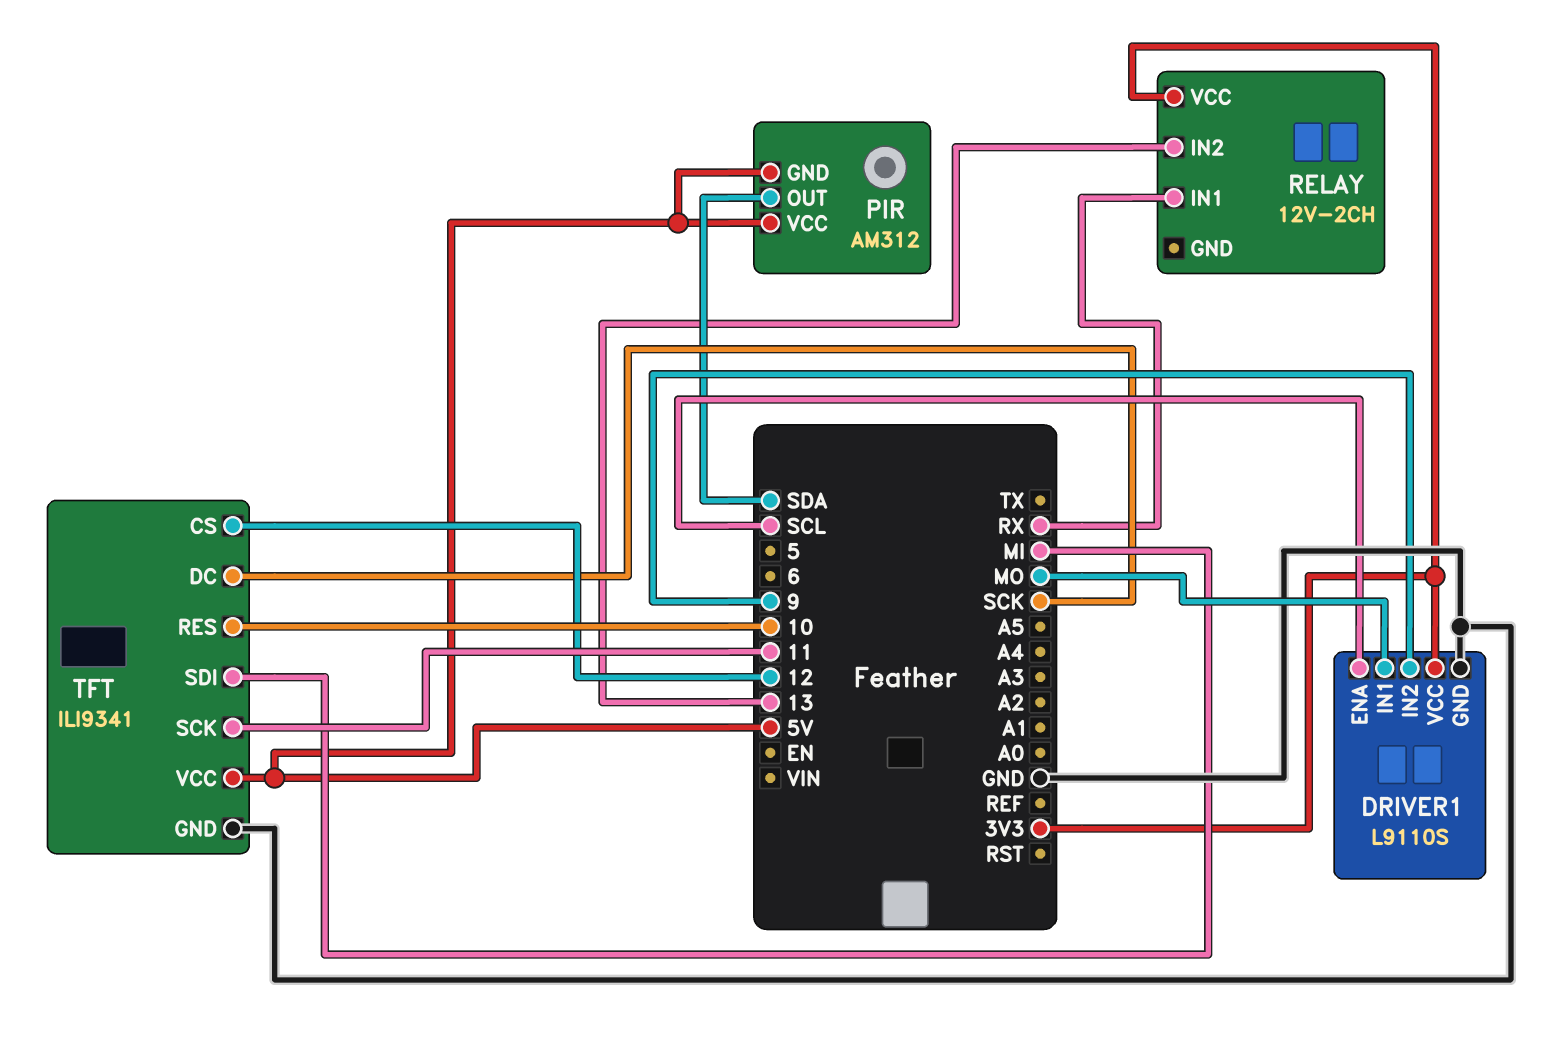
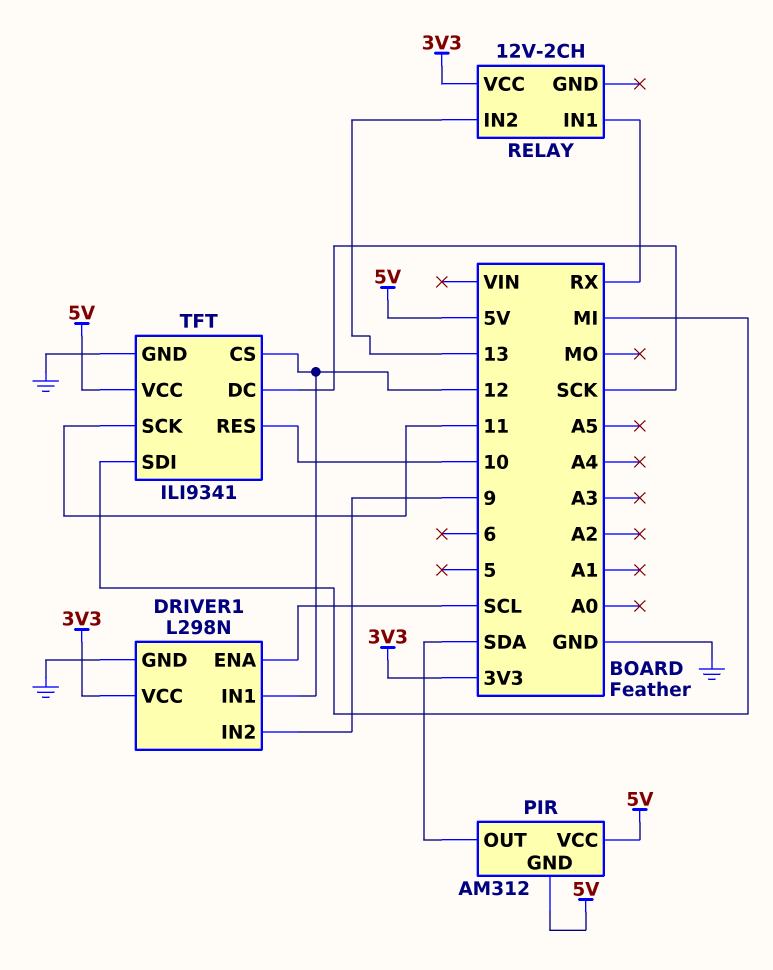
DRIVER1: L9110S -> L298N
DRIVER1 pin IN1: MO -> 12

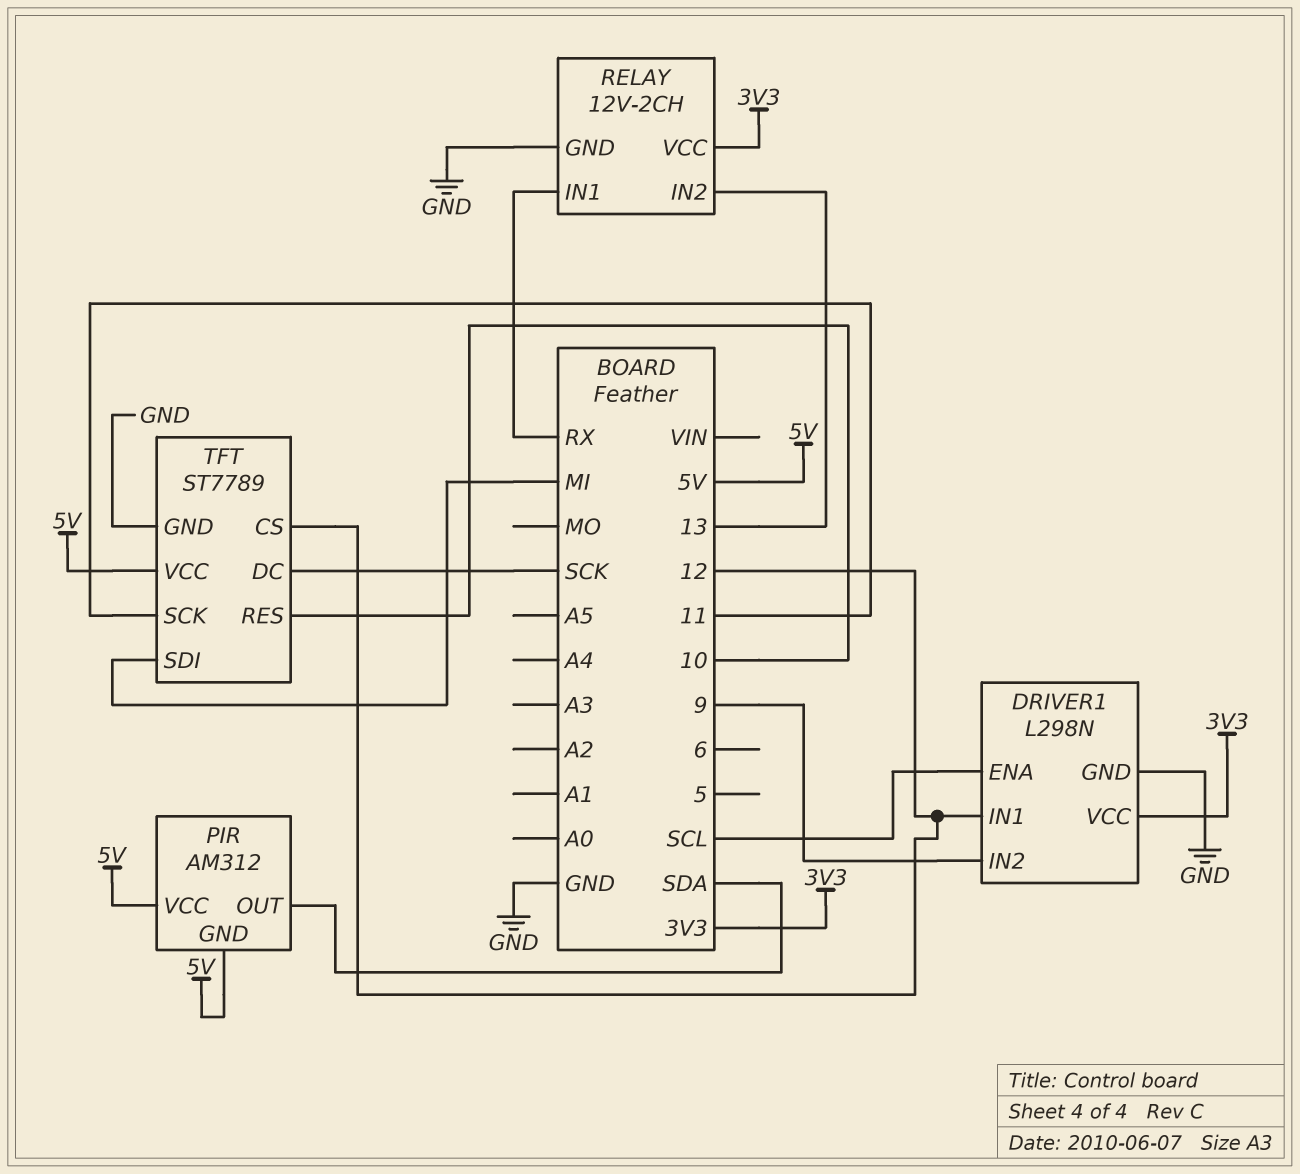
RELAY pin GND: none -> GND
TFT: ILI9341 -> ST7789

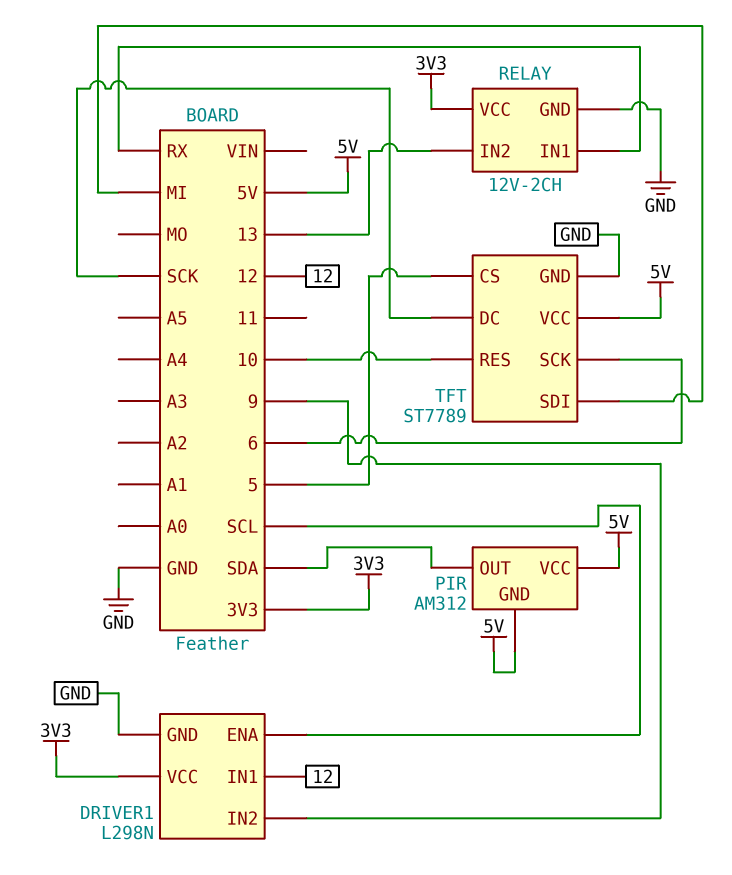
TFT pin CS: 12 -> 5
TFT pin SCK: 11 -> 6

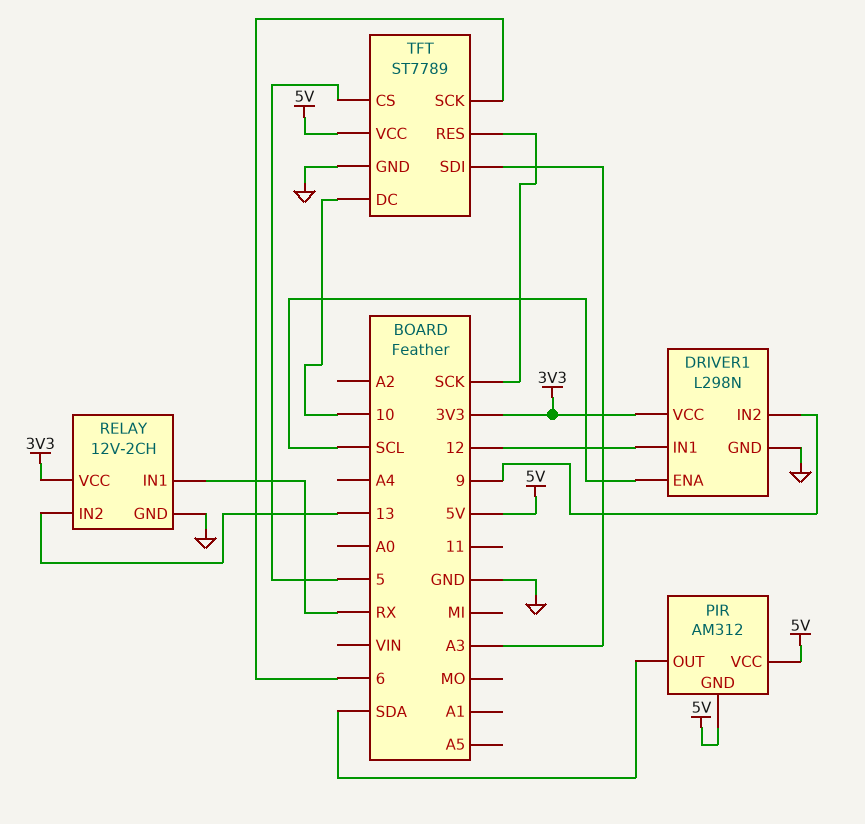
TFT pin DC: SCK -> 10
TFT pin RES: 10 -> SCK
TFT pin SDI: MI -> A3

